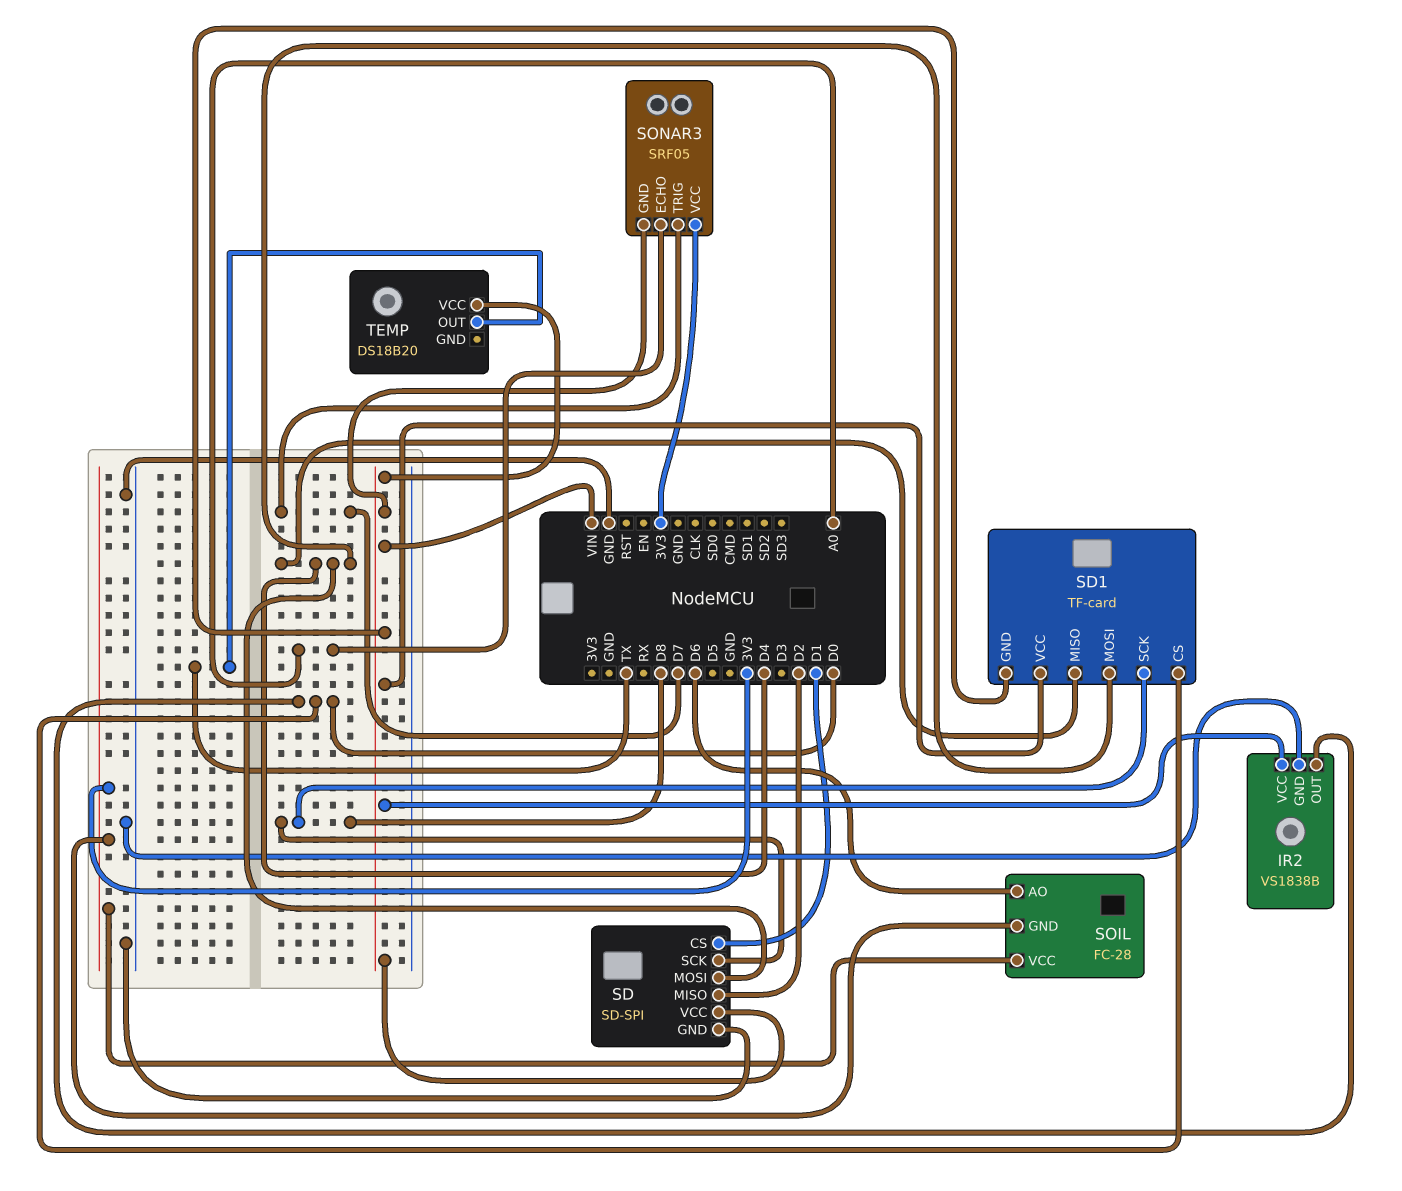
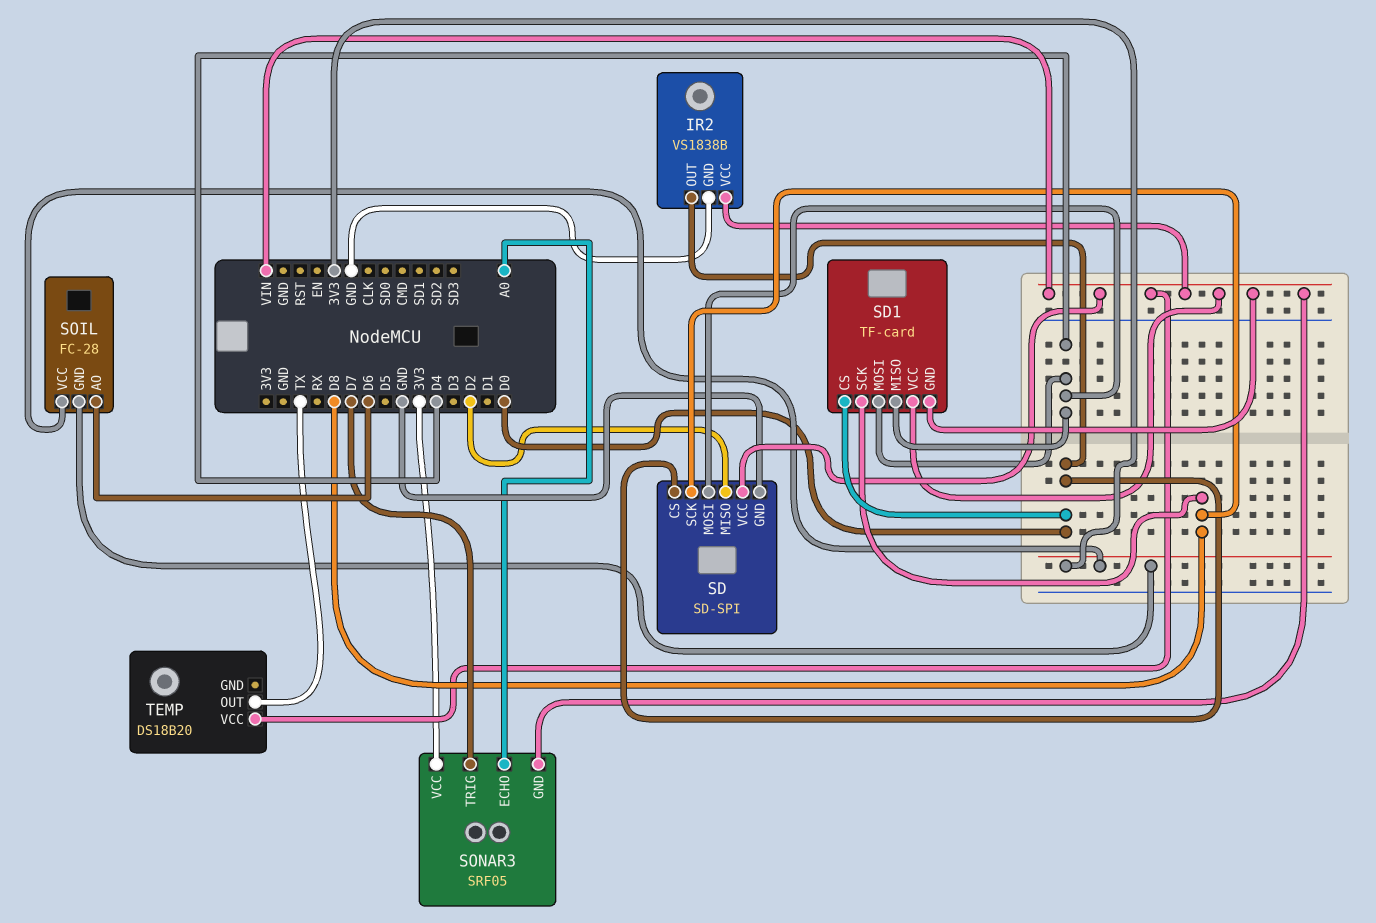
SD pin CS: D1 -> D0

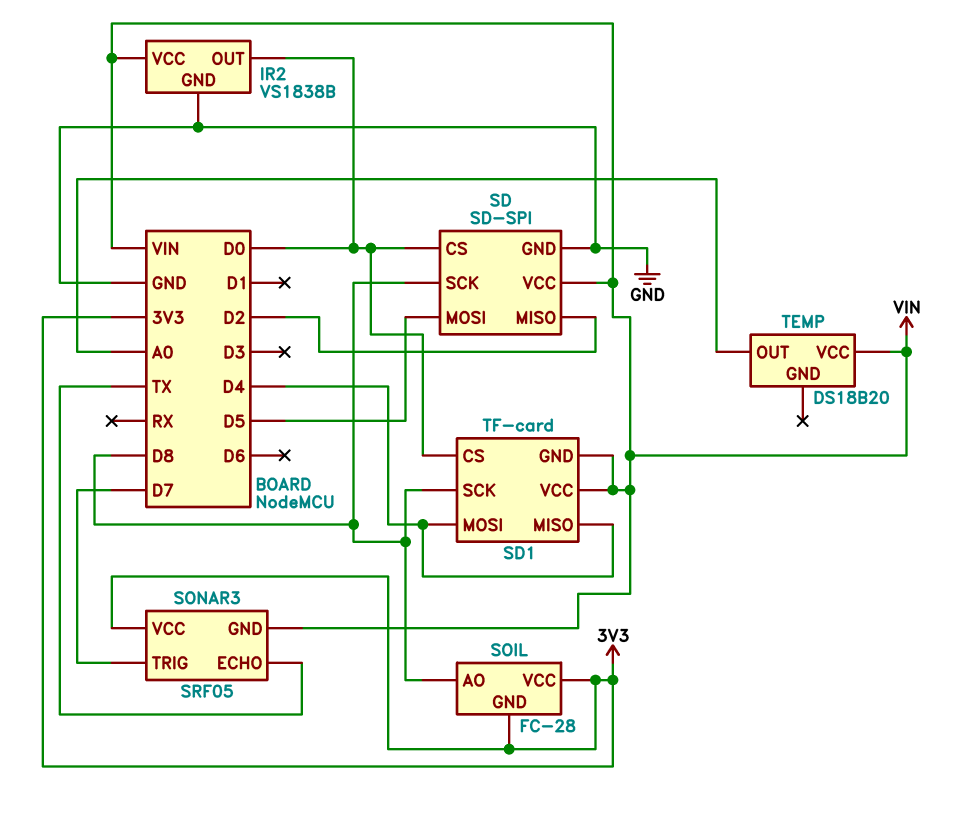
SD pin MOSI: D4 -> D5
SOIL pin AO: D6 -> D8
SONAR3 pin ECHO: A0 -> TX
TEMP pin OUT: TX -> A0

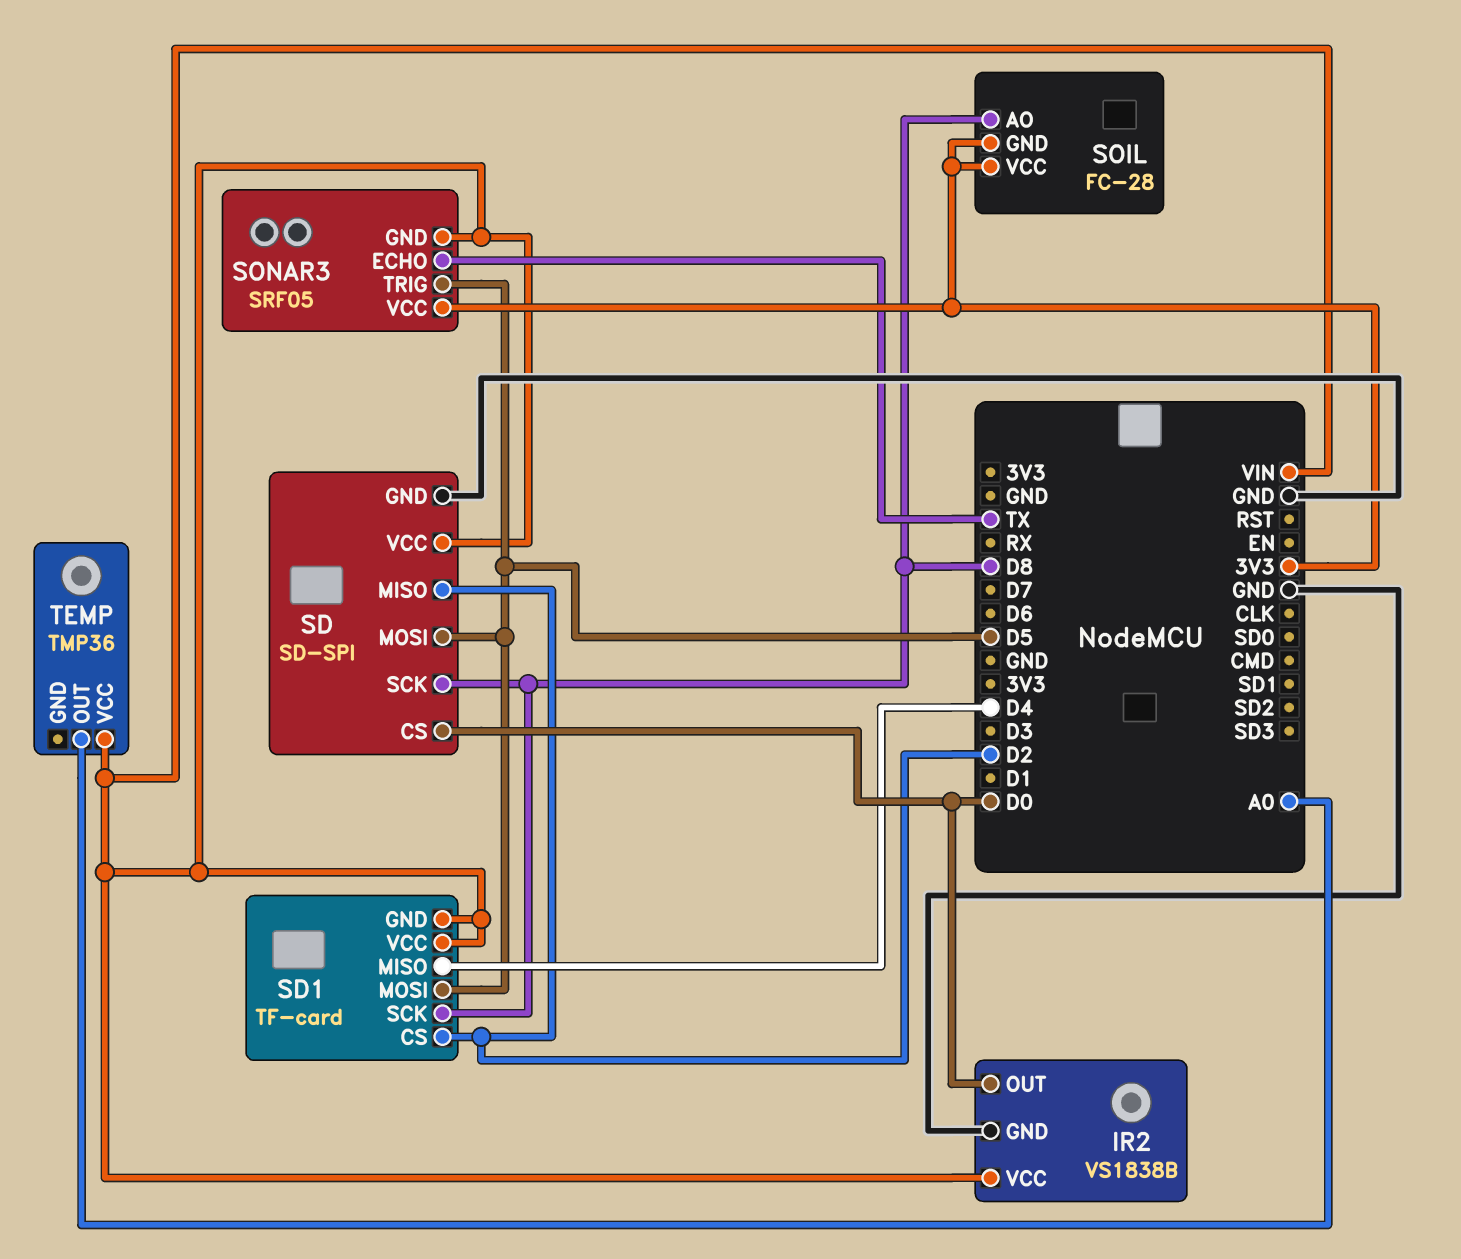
SD1 pin CS: D0 -> D2
SD1 pin MOSI: D4 -> D5
SONAR3 pin TRIG: D7 -> D5
TEMP: DS18B20 -> TMP36

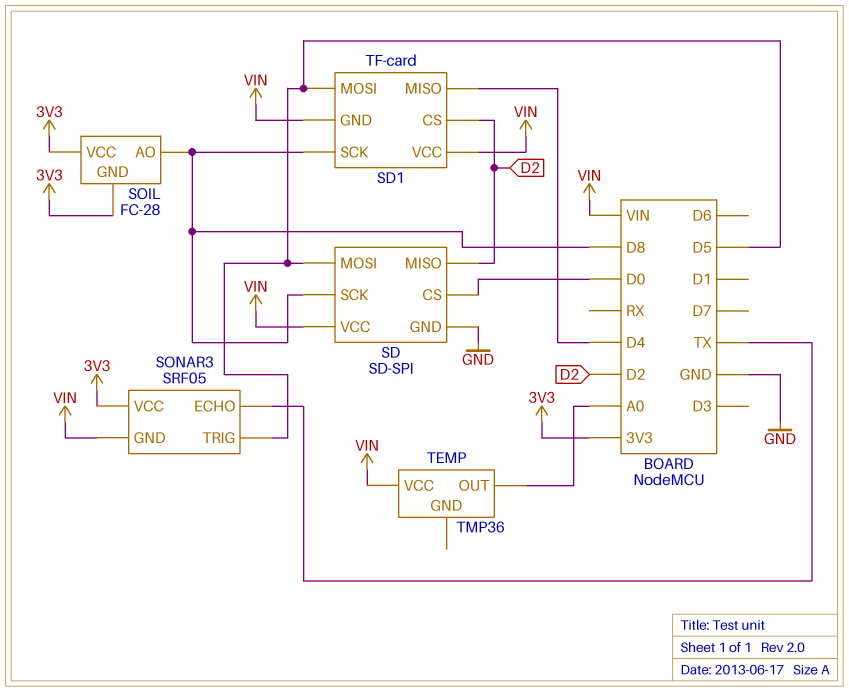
IR2: VS1838B -> none
IR2 pin GND: GND -> none
IR2 pin OUT: D0 -> none
IR2 pin VCC: VIN -> none

